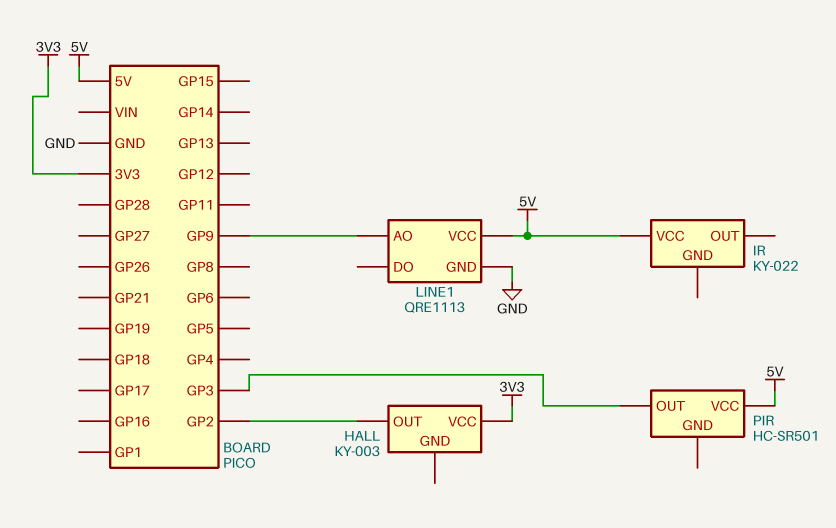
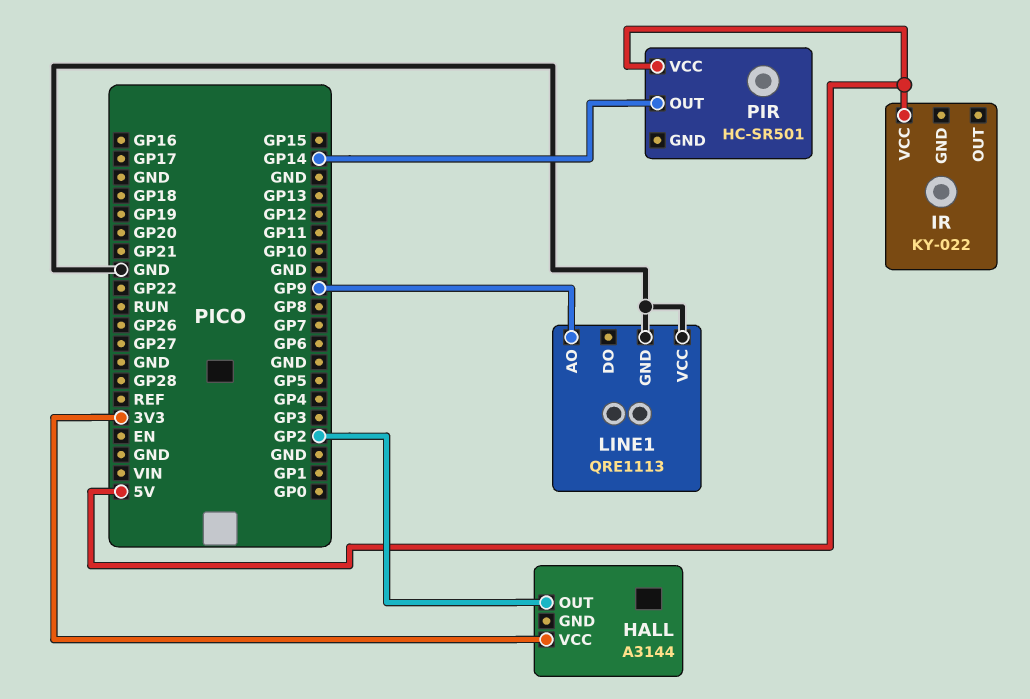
HALL: KY-003 -> A3144
LINE1 pin VCC: 5V -> GND
PIR pin OUT: GP3 -> GP14

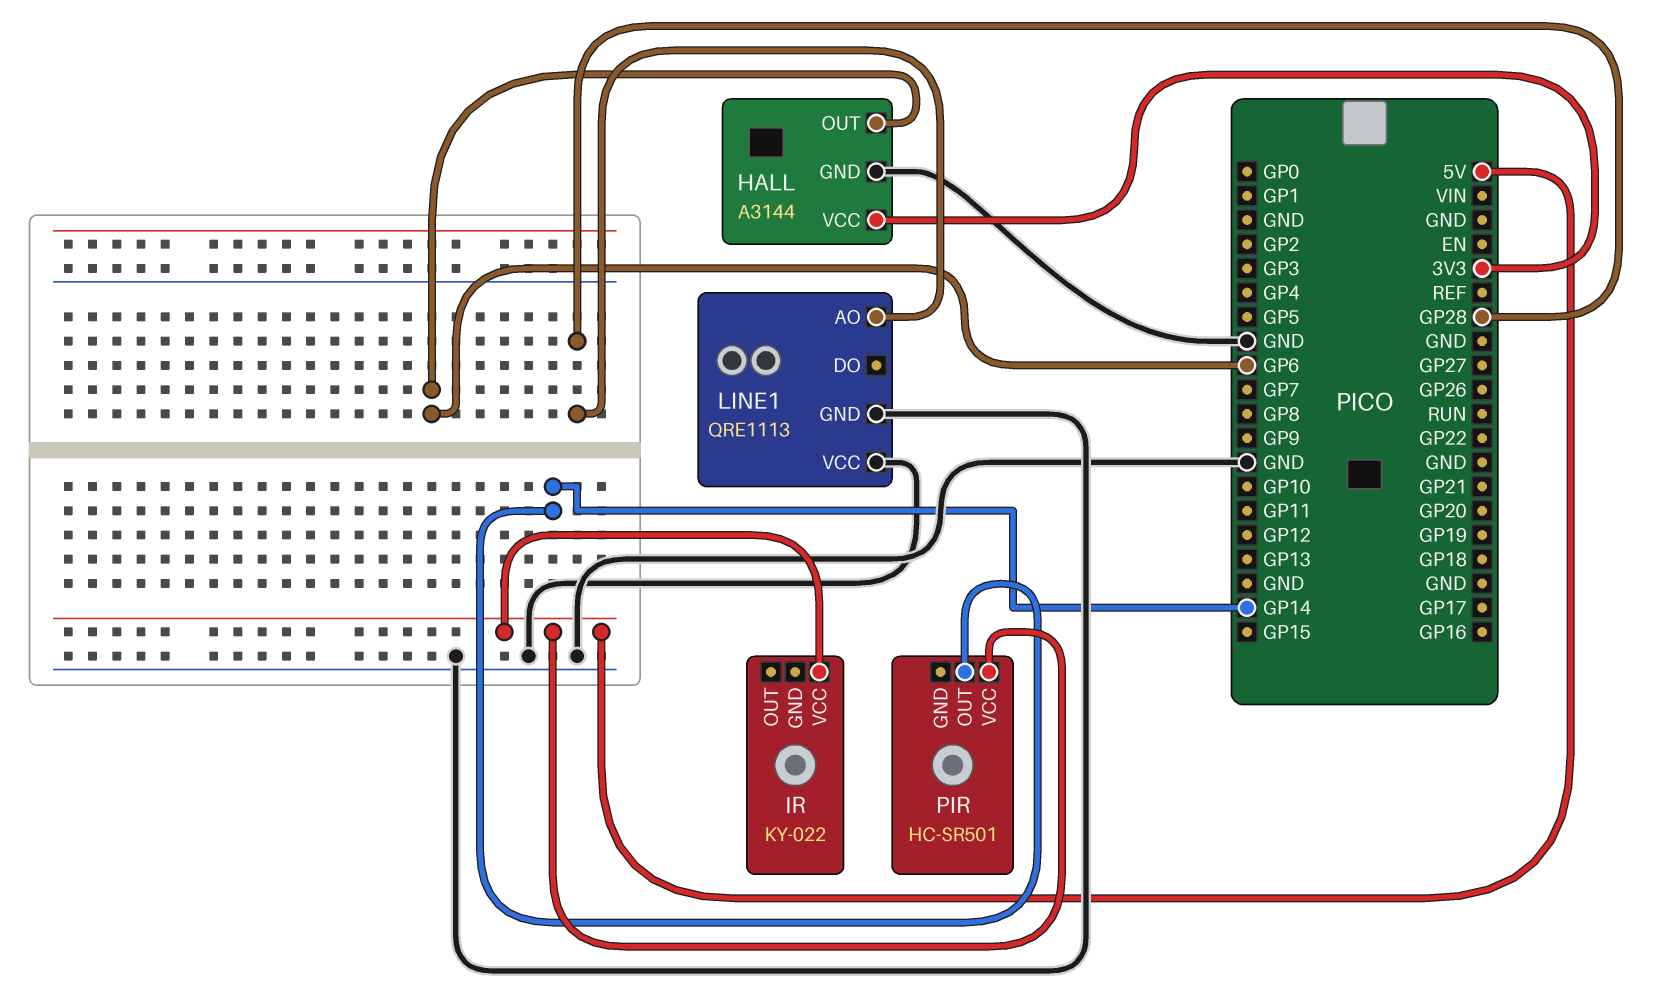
HALL pin GND: none -> GND
HALL pin OUT: GP2 -> GP6
LINE1 pin AO: GP9 -> GP28

